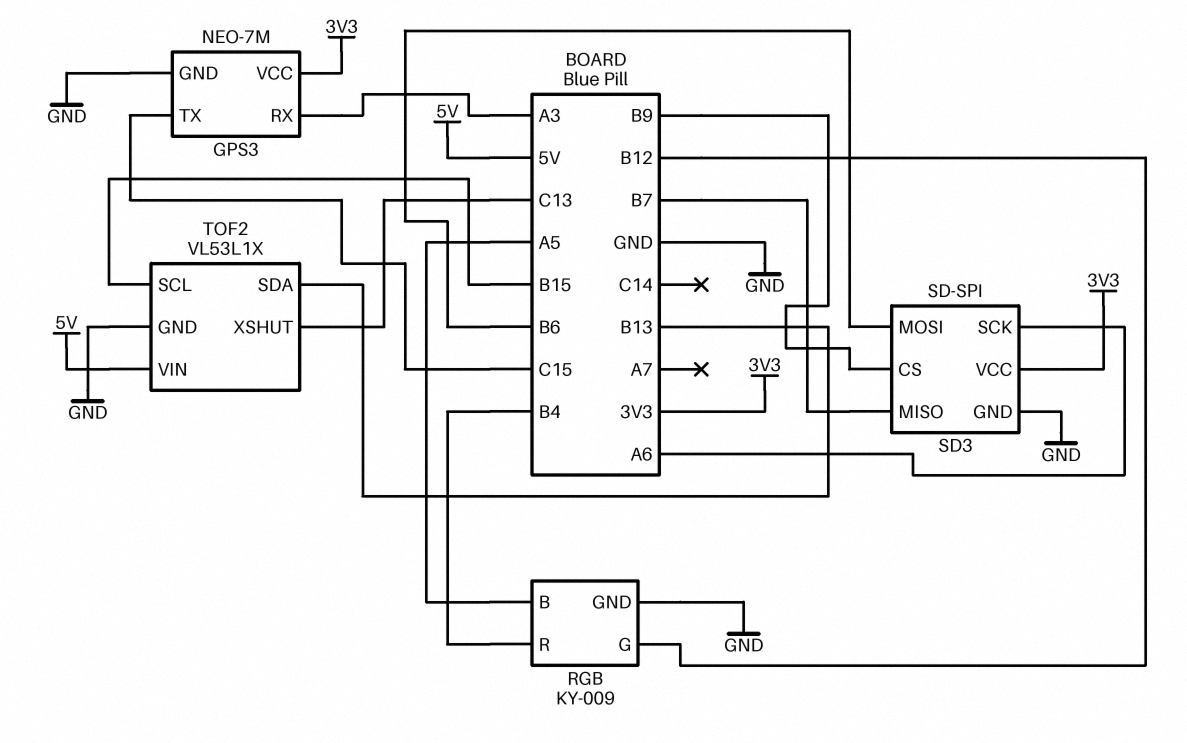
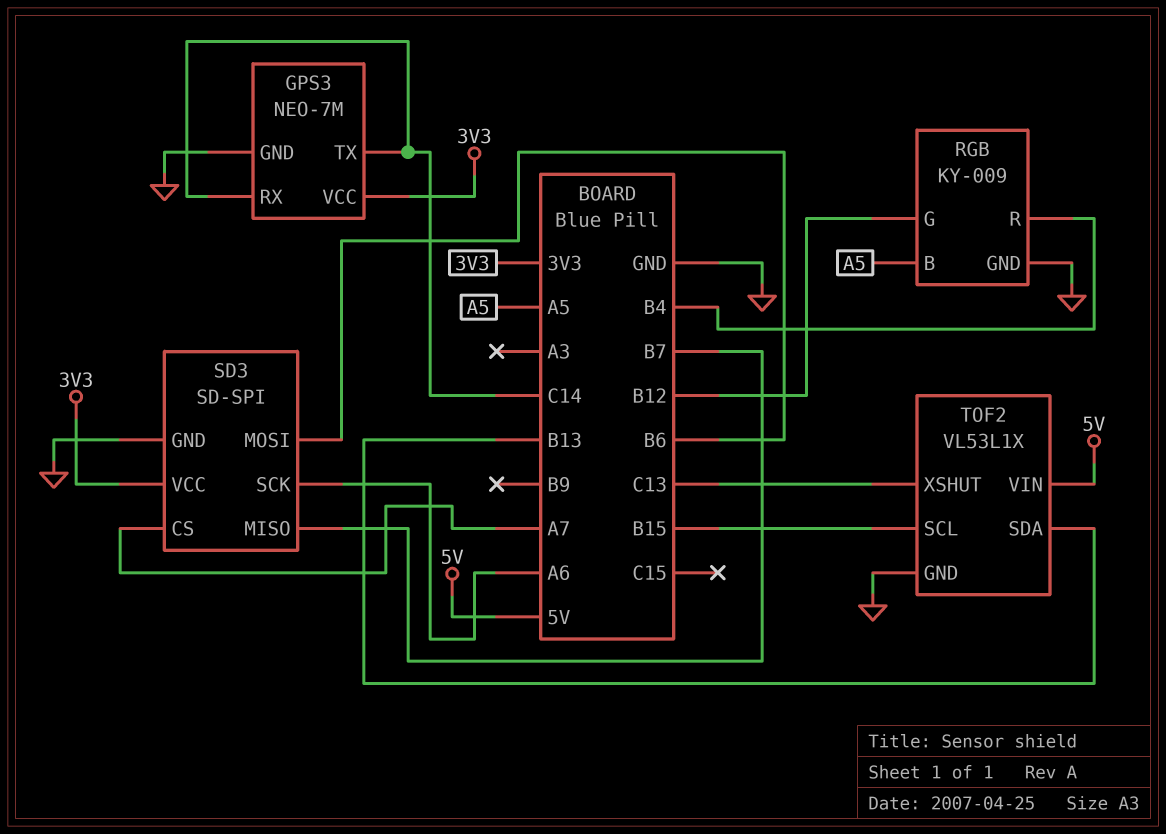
GPS3 pin RX: A3 -> C14
GPS3 pin TX: C15 -> C14
SD3 pin CS: B9 -> A7

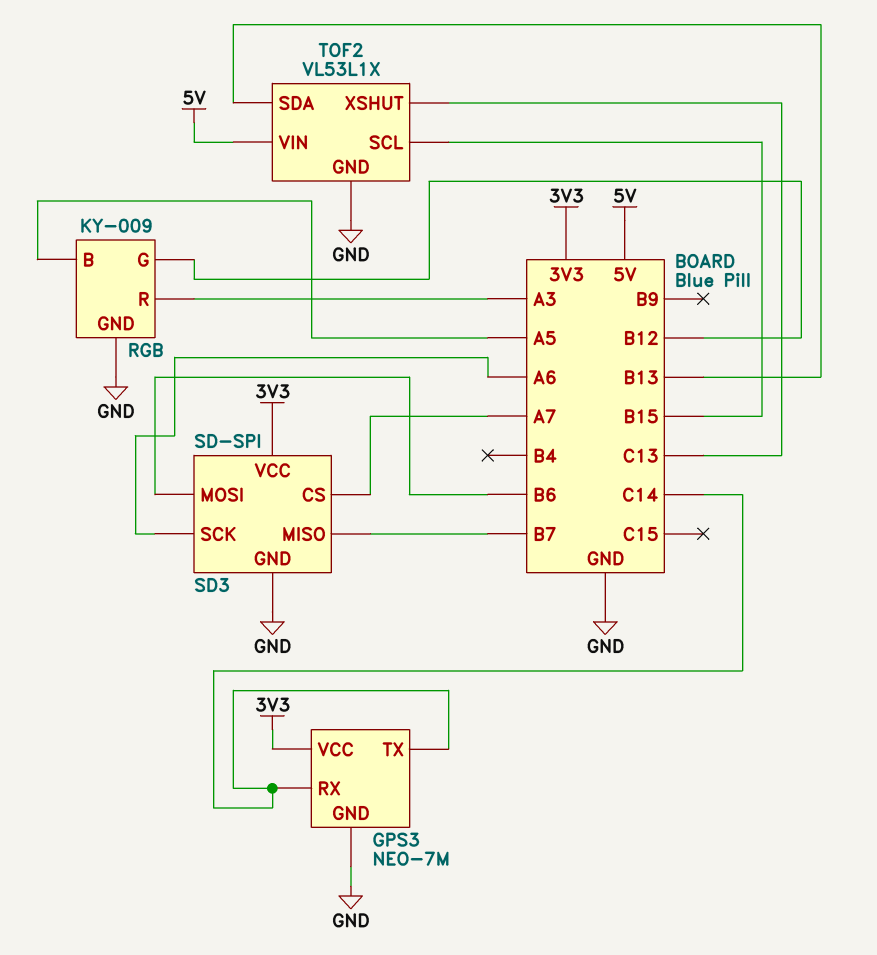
RGB pin R: B4 -> A3

